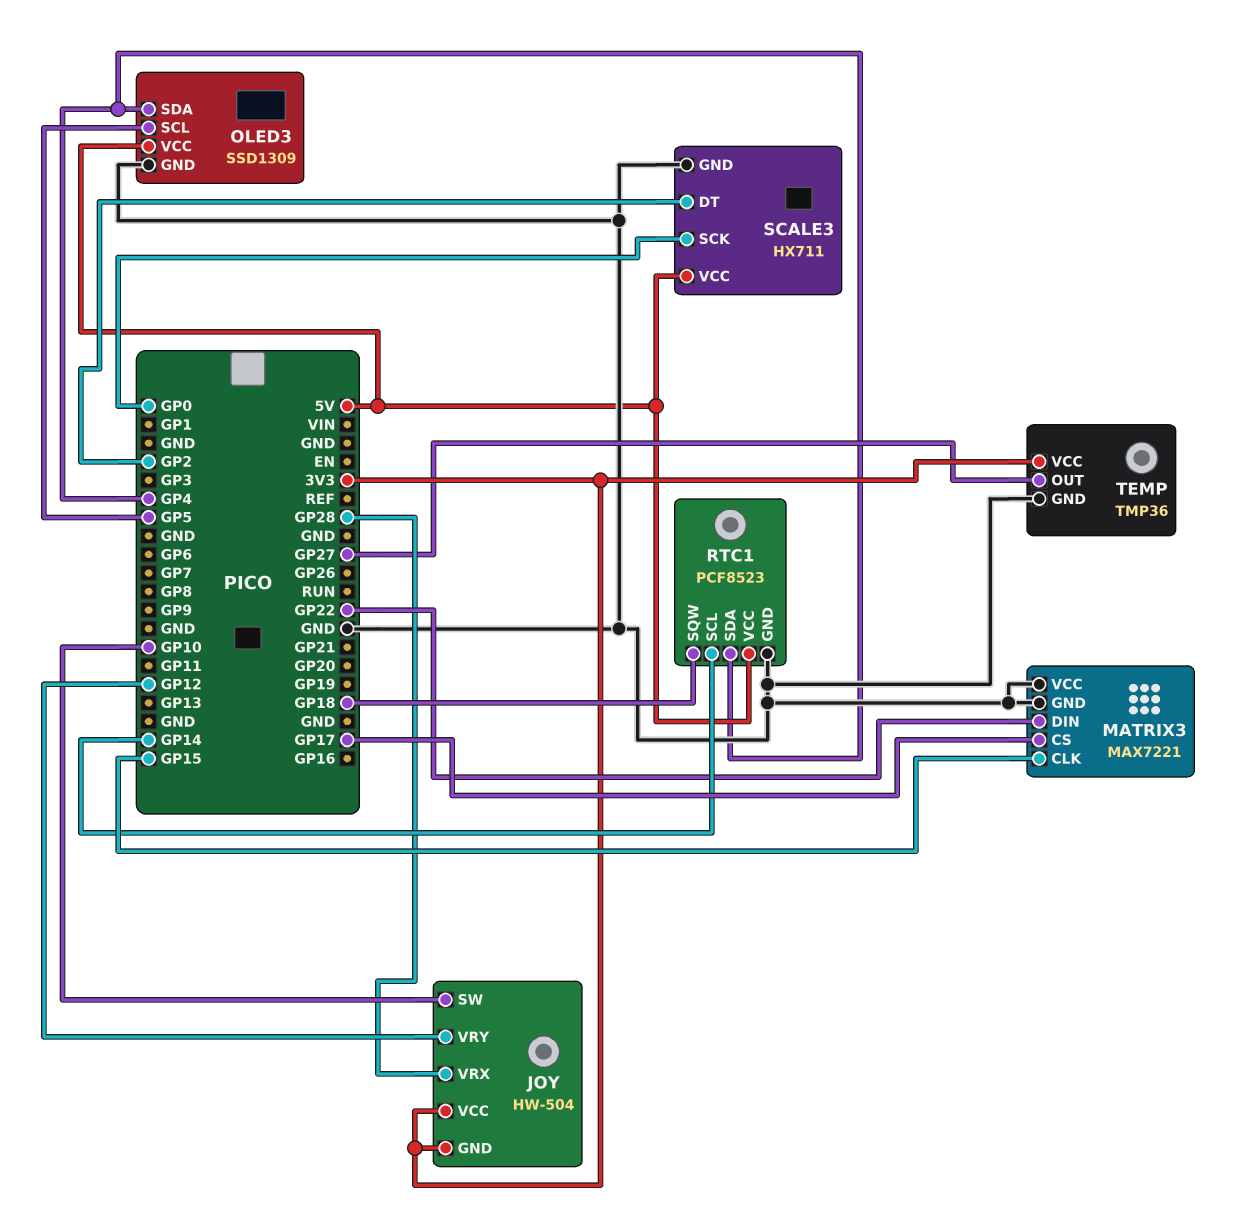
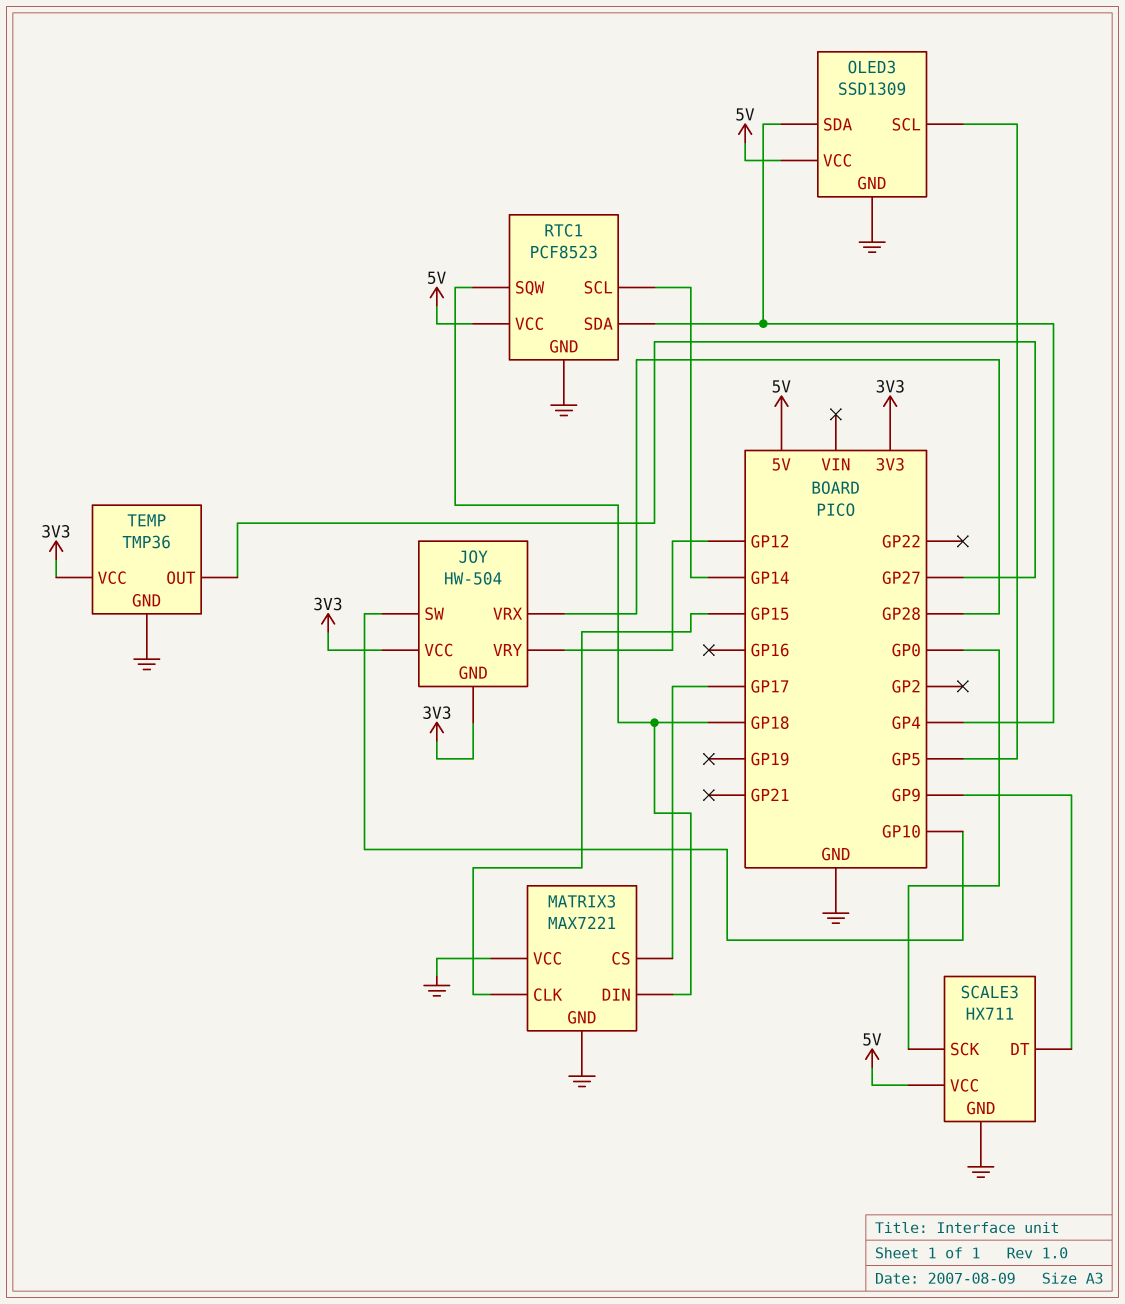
MATRIX3 pin DIN: GP22 -> GP18
SCALE3 pin DT: GP2 -> GP9

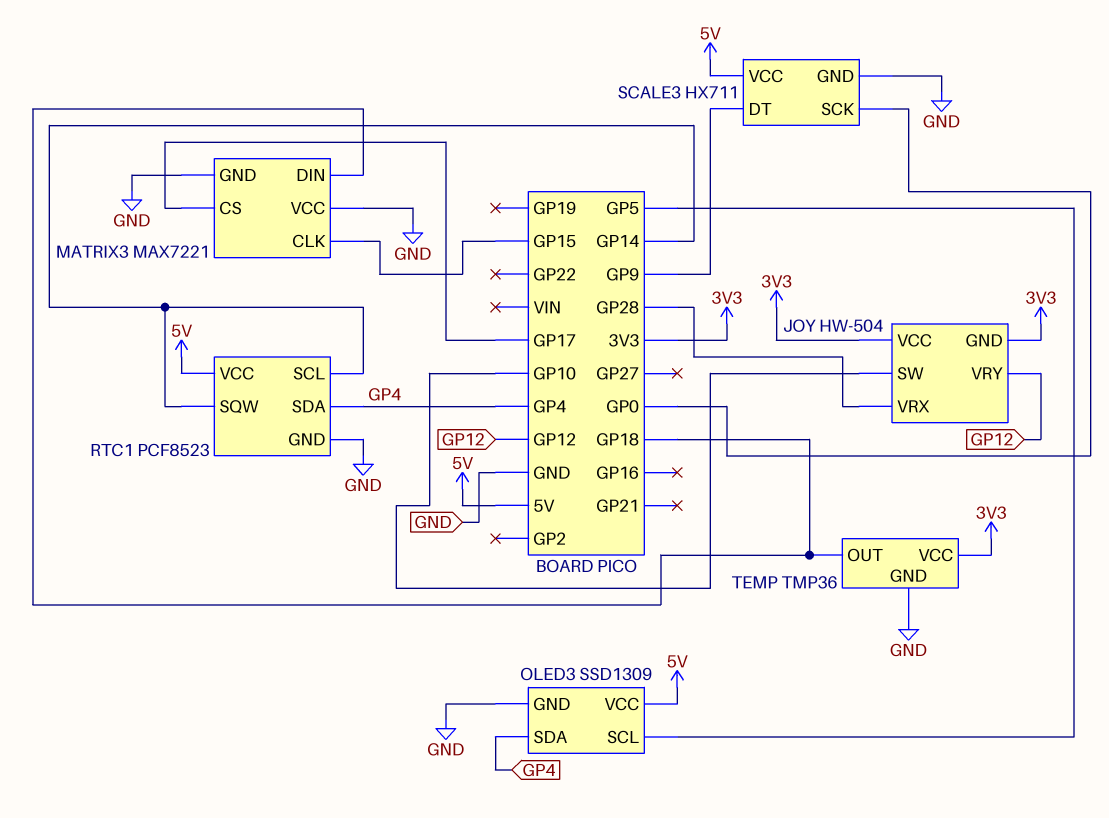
RTC1 pin SQW: GP18 -> GP14
TEMP pin OUT: GP27 -> GP18

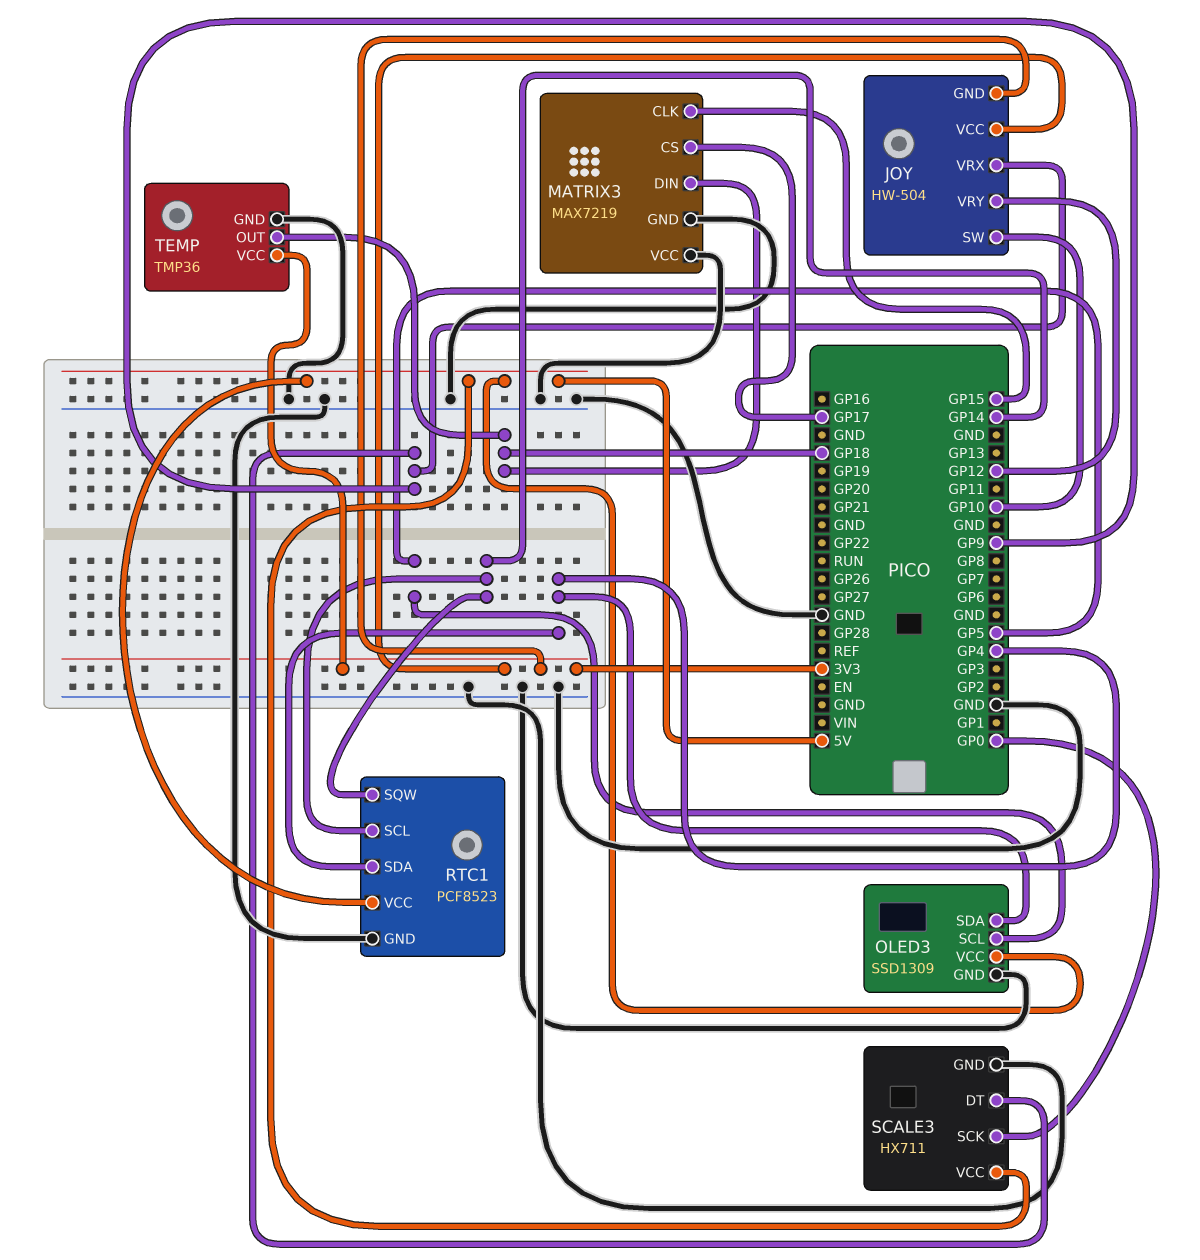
JOY pin VRX: GP28 -> GP9
MATRIX3: MAX7221 -> MAX7219

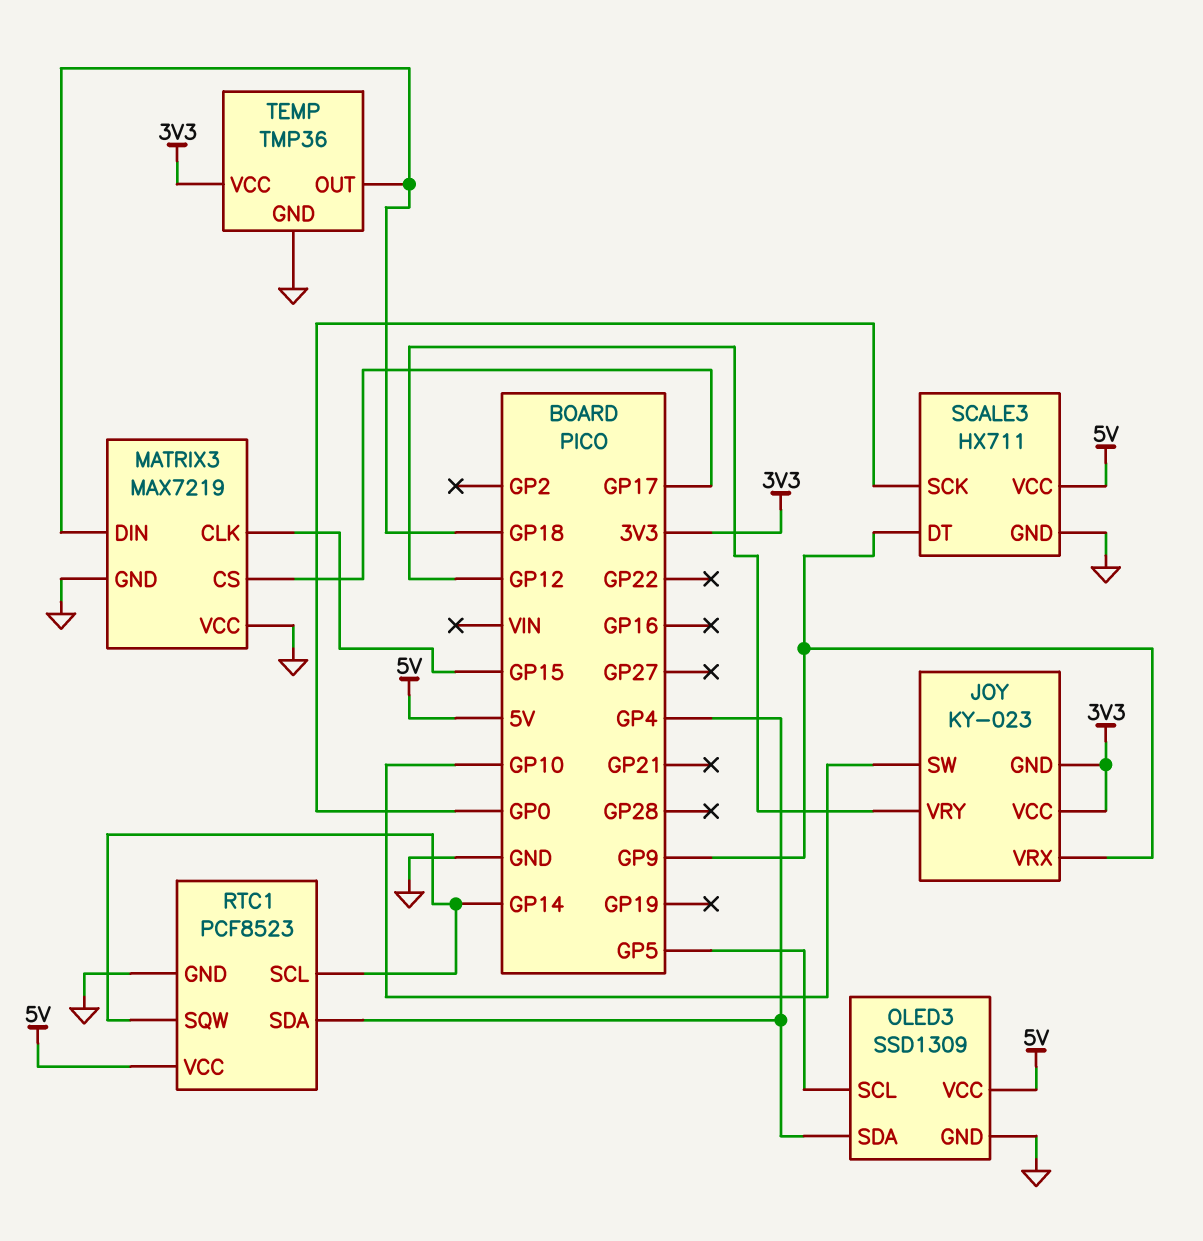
JOY: HW-504 -> KY-023

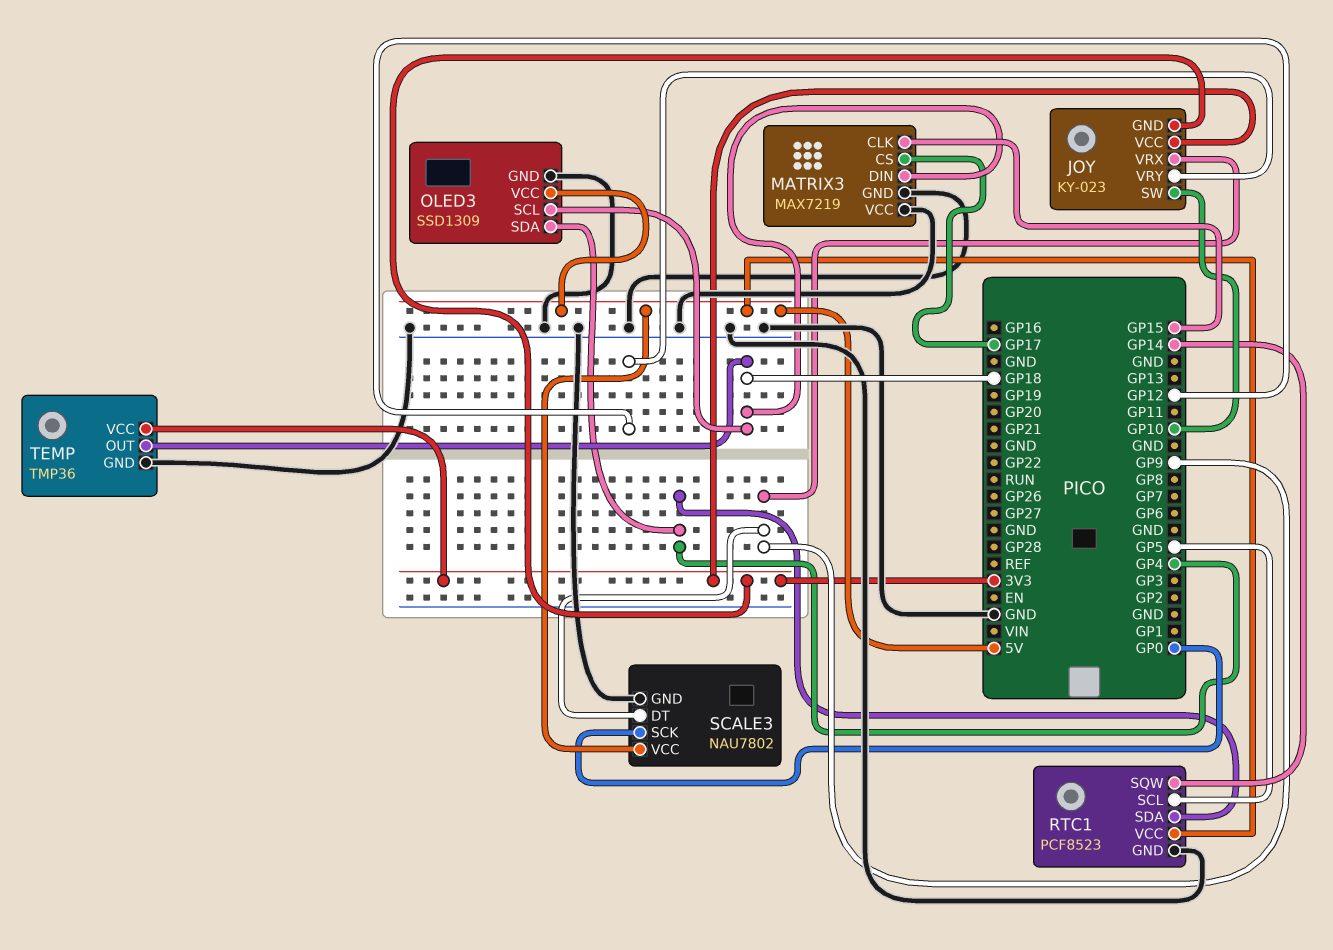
OLED3 pin SCL: GP5 -> GP18
RTC1 pin SCL: GP14 -> GP5
SCALE3: HX711 -> NAU7802

